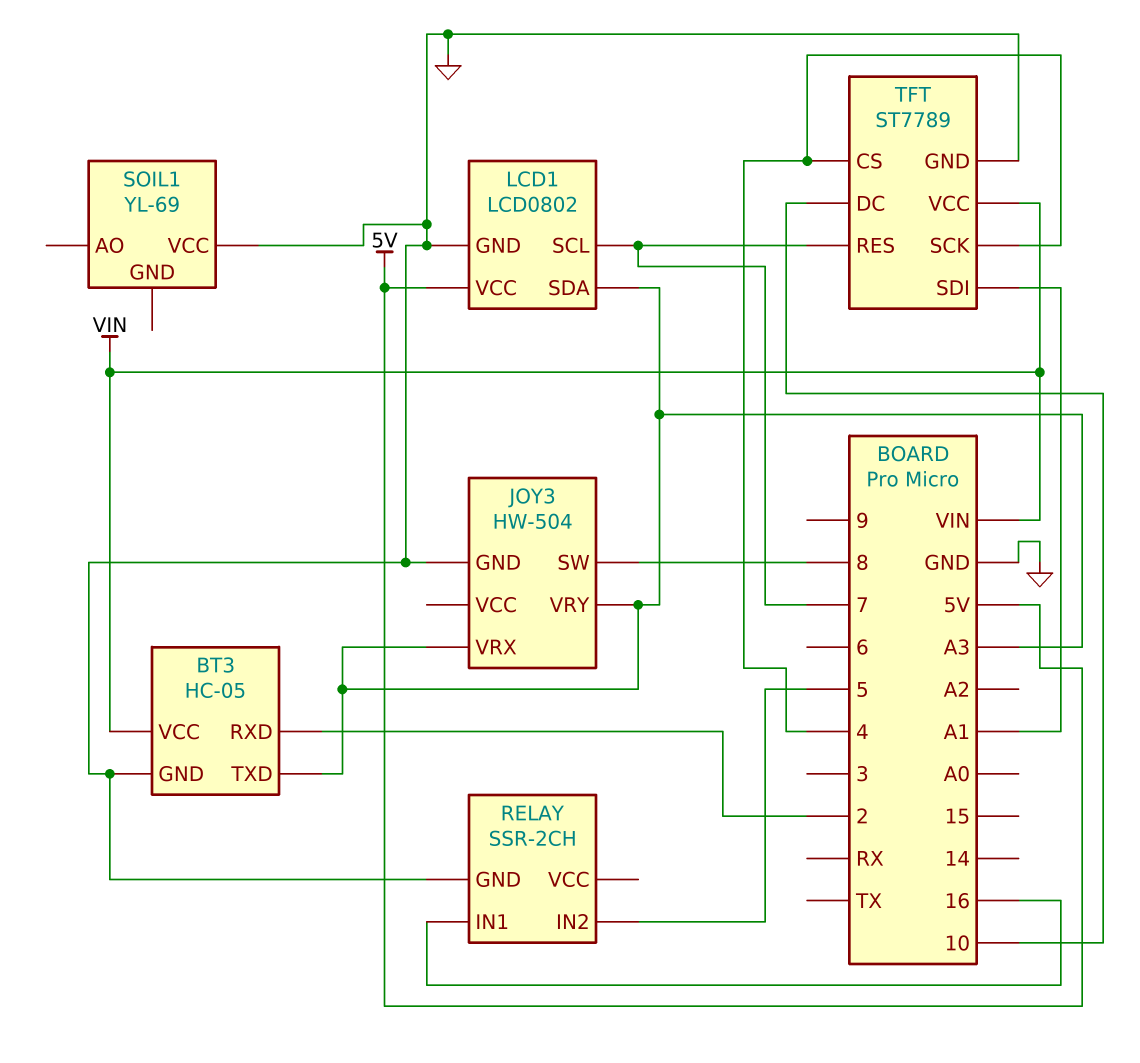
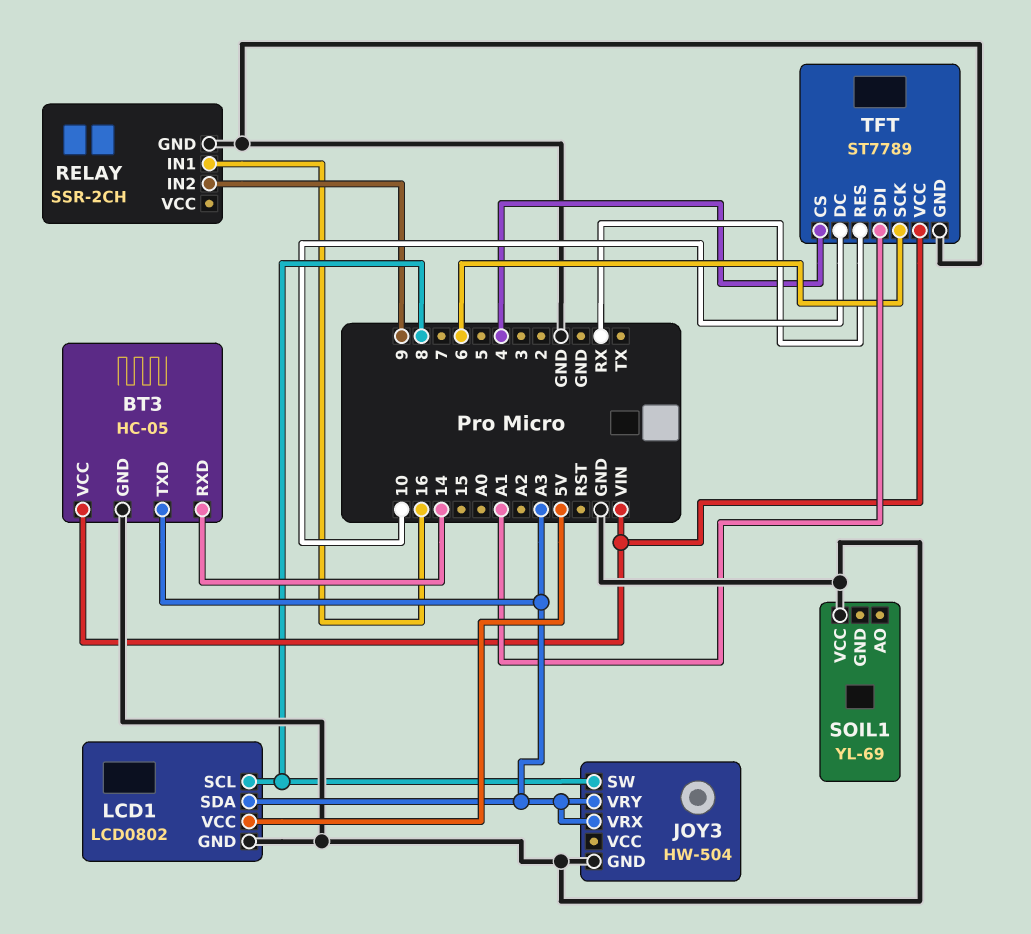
BT3 pin RXD: 2 -> 14
LCD1 pin SCL: 7 -> 8
RELAY pin IN2: 5 -> 9
TFT pin RES: 7 -> RX
TFT pin SCK: 4 -> 6

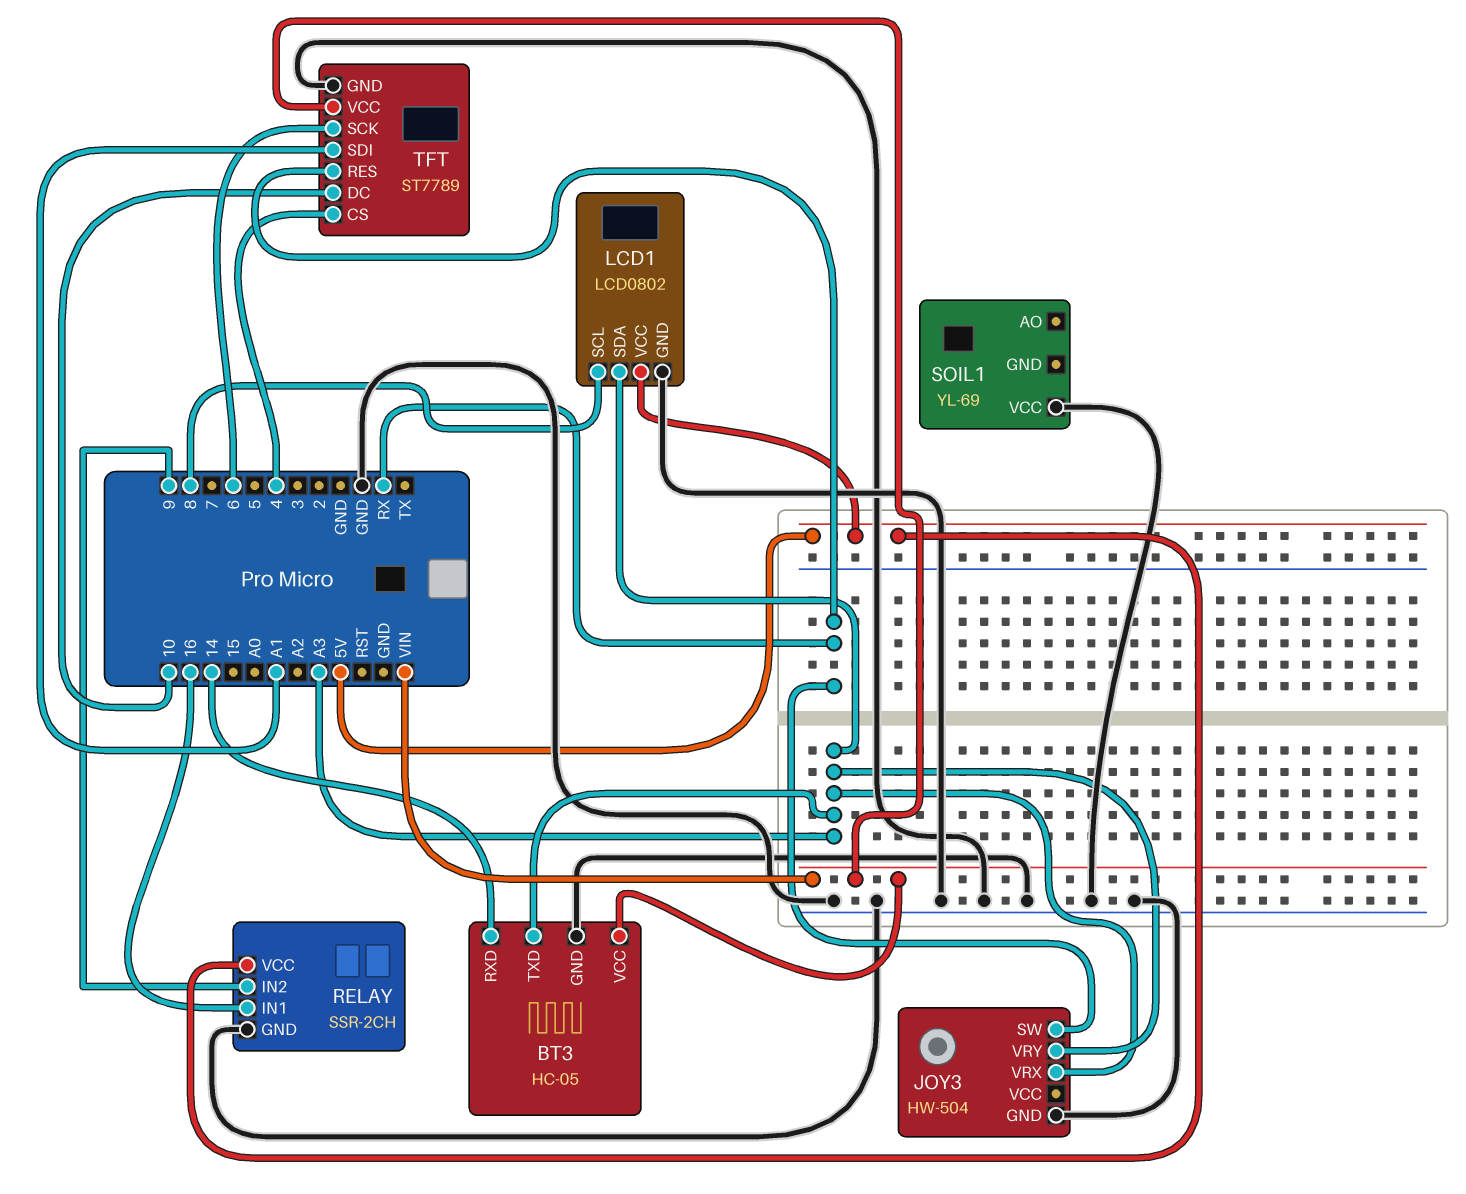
JOY3 pin SW: 8 -> RX
RELAY pin VCC: none -> 5V

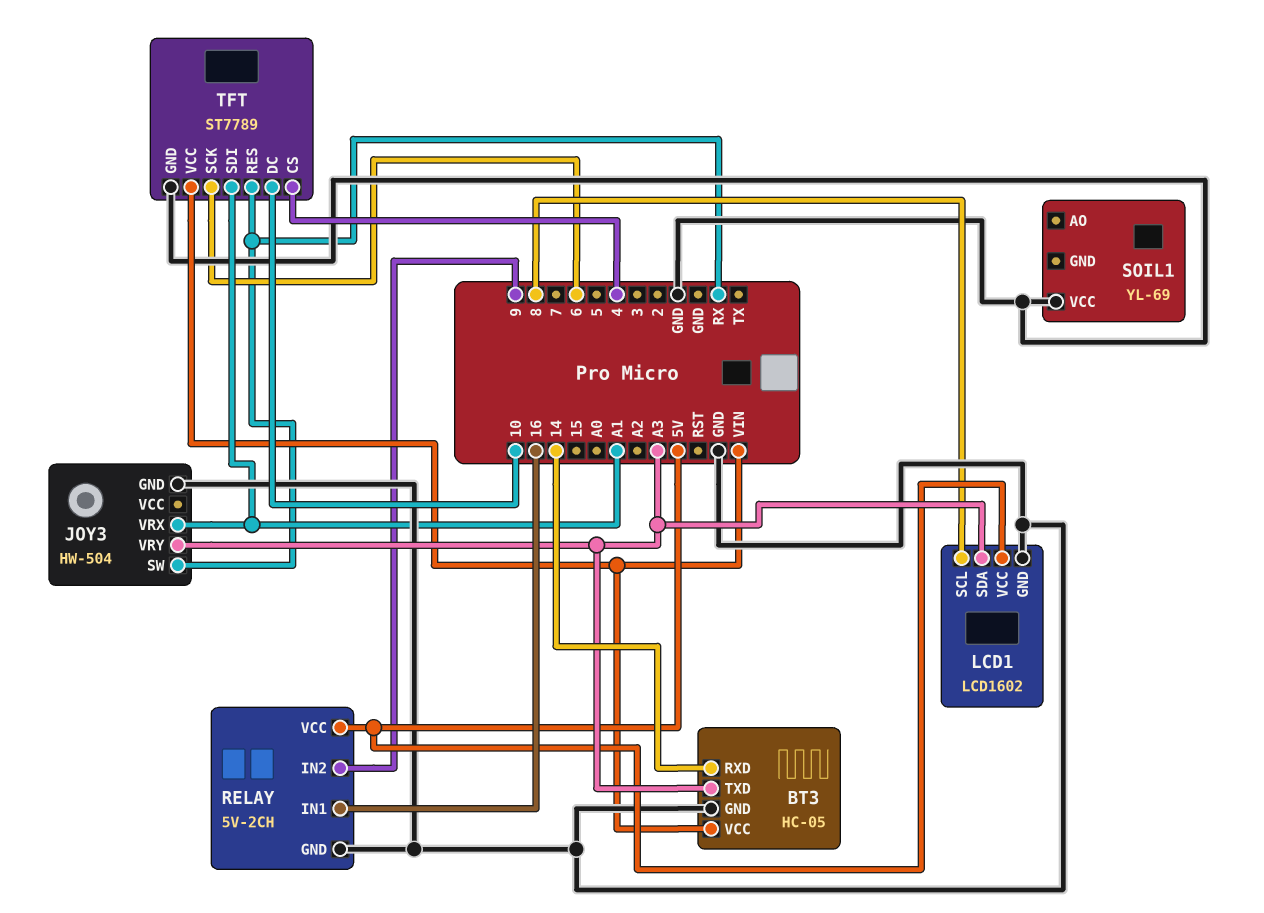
JOY3 pin VRX: A3 -> A1
LCD1: LCD0802 -> LCD1602
RELAY: SSR-2CH -> 5V-2CH

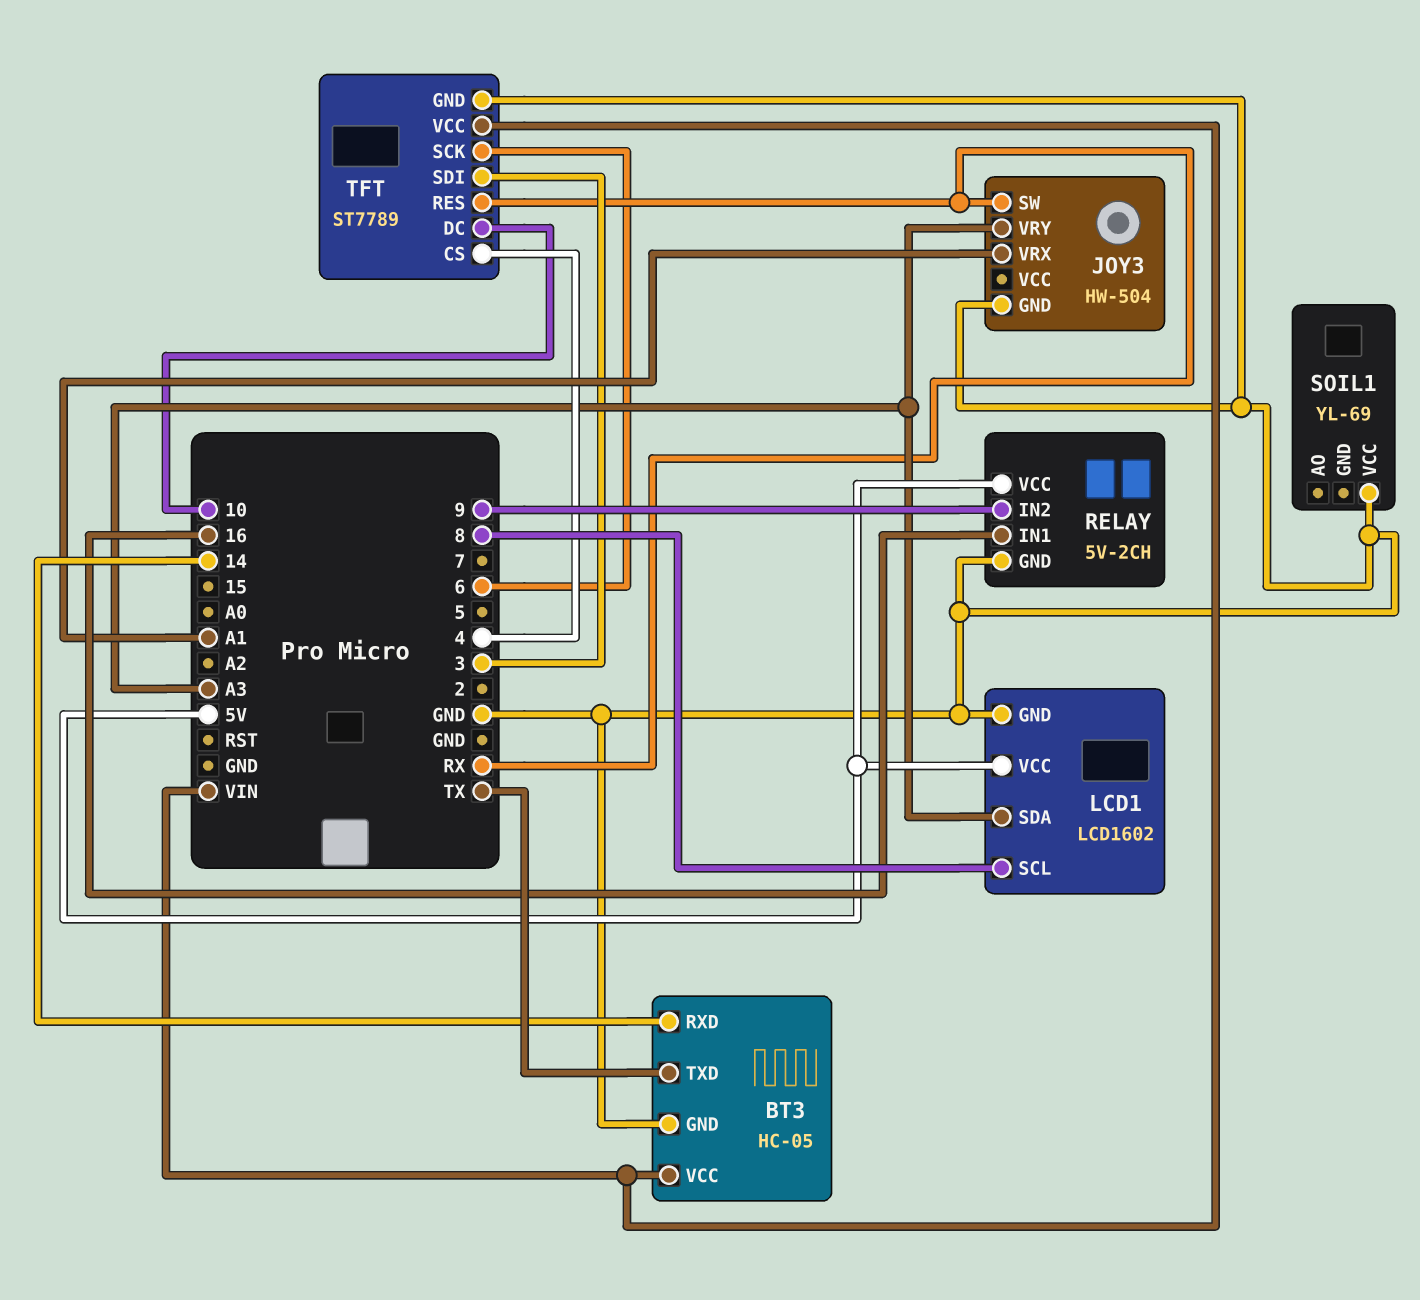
BT3 pin TXD: A3 -> TX
TFT pin SDI: A1 -> 3

